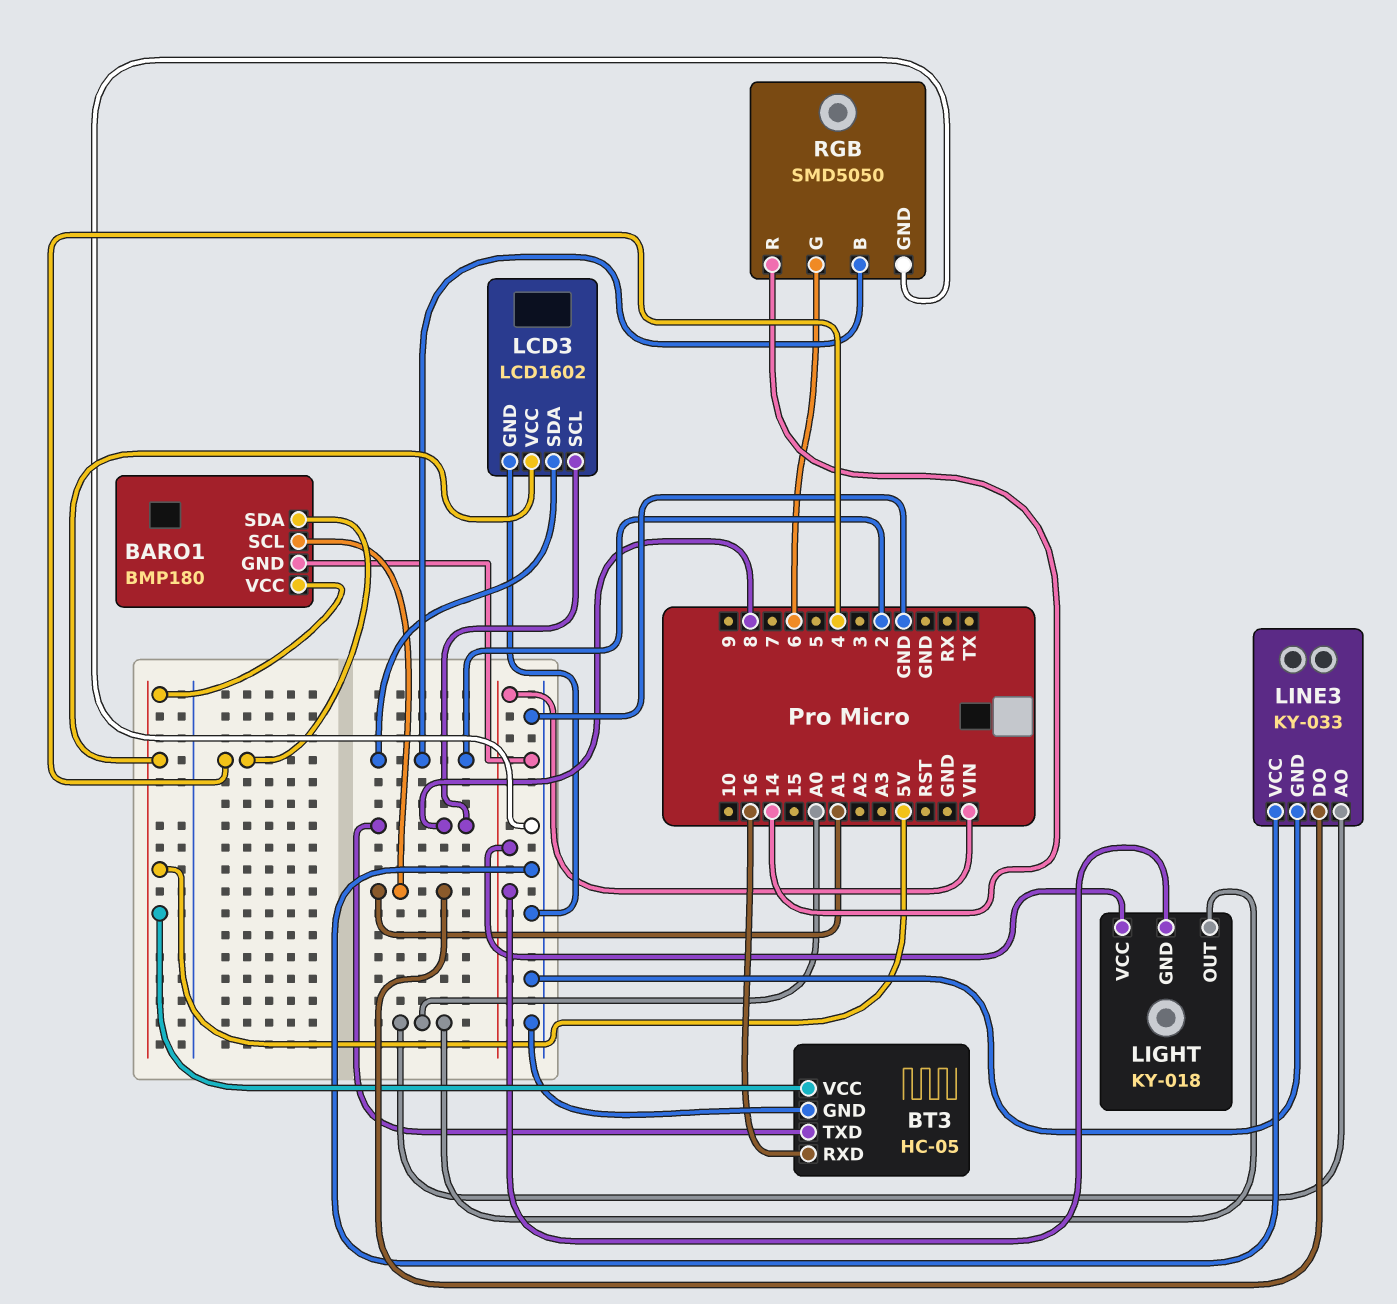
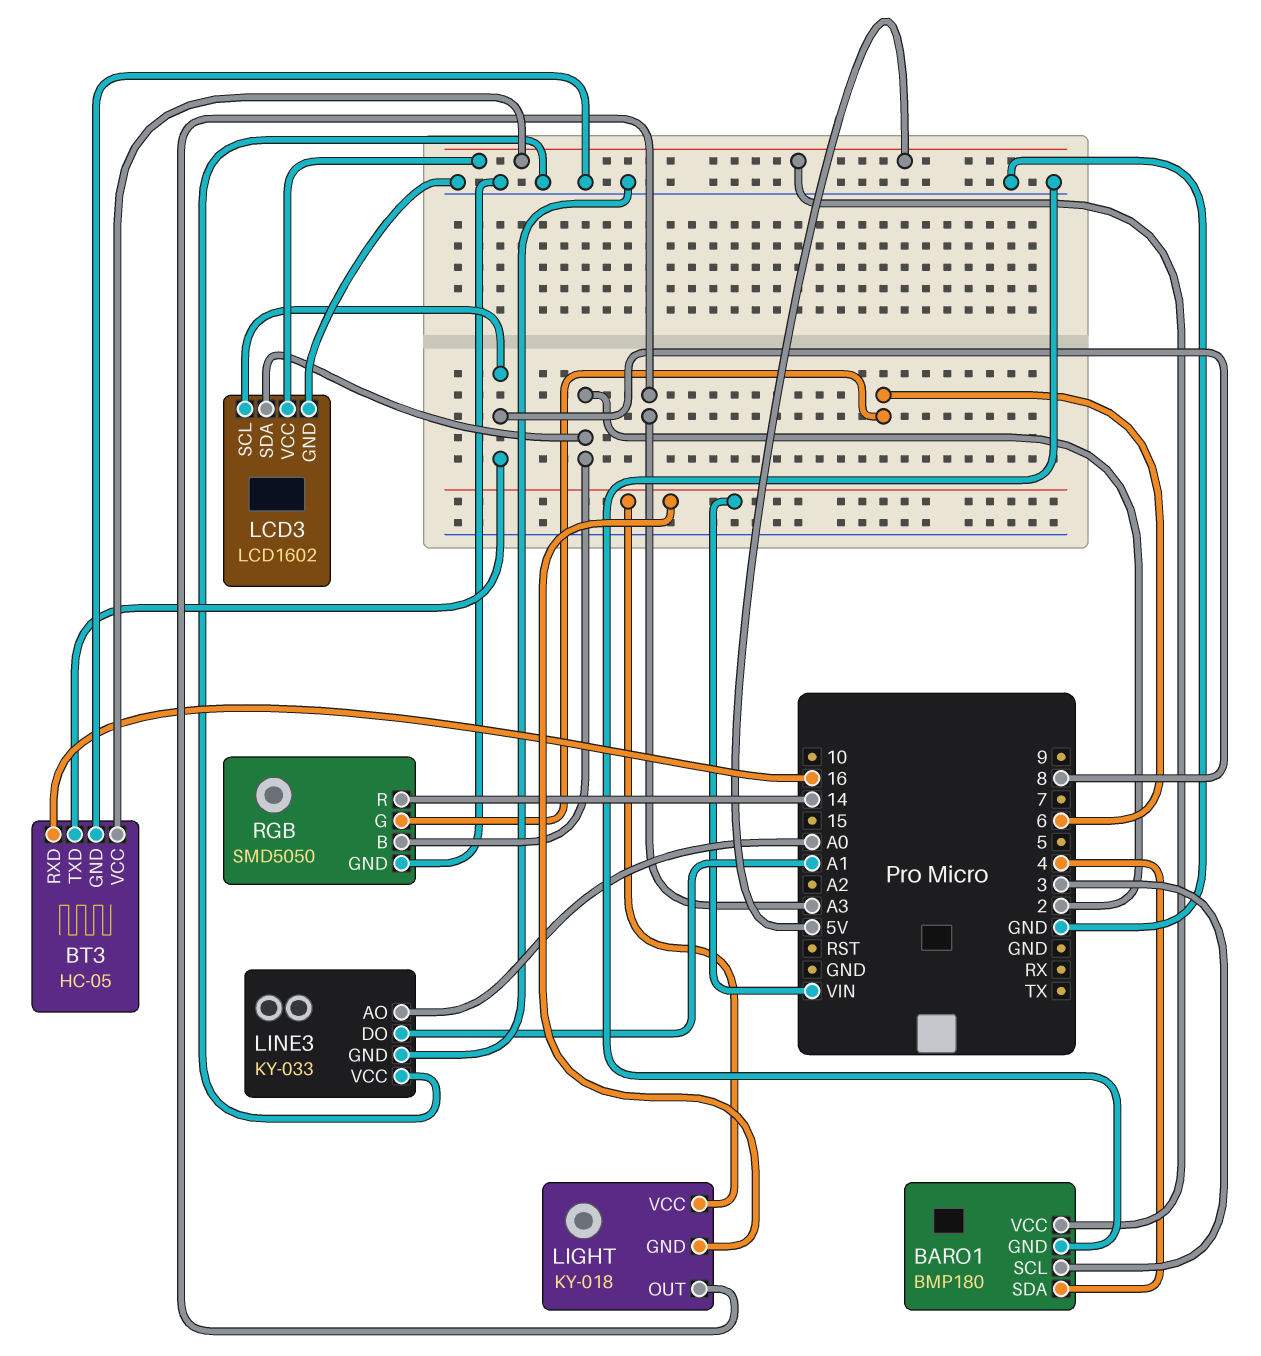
BARO1 pin SCL: A1 -> 3
LIGHT pin OUT: A0 -> A3

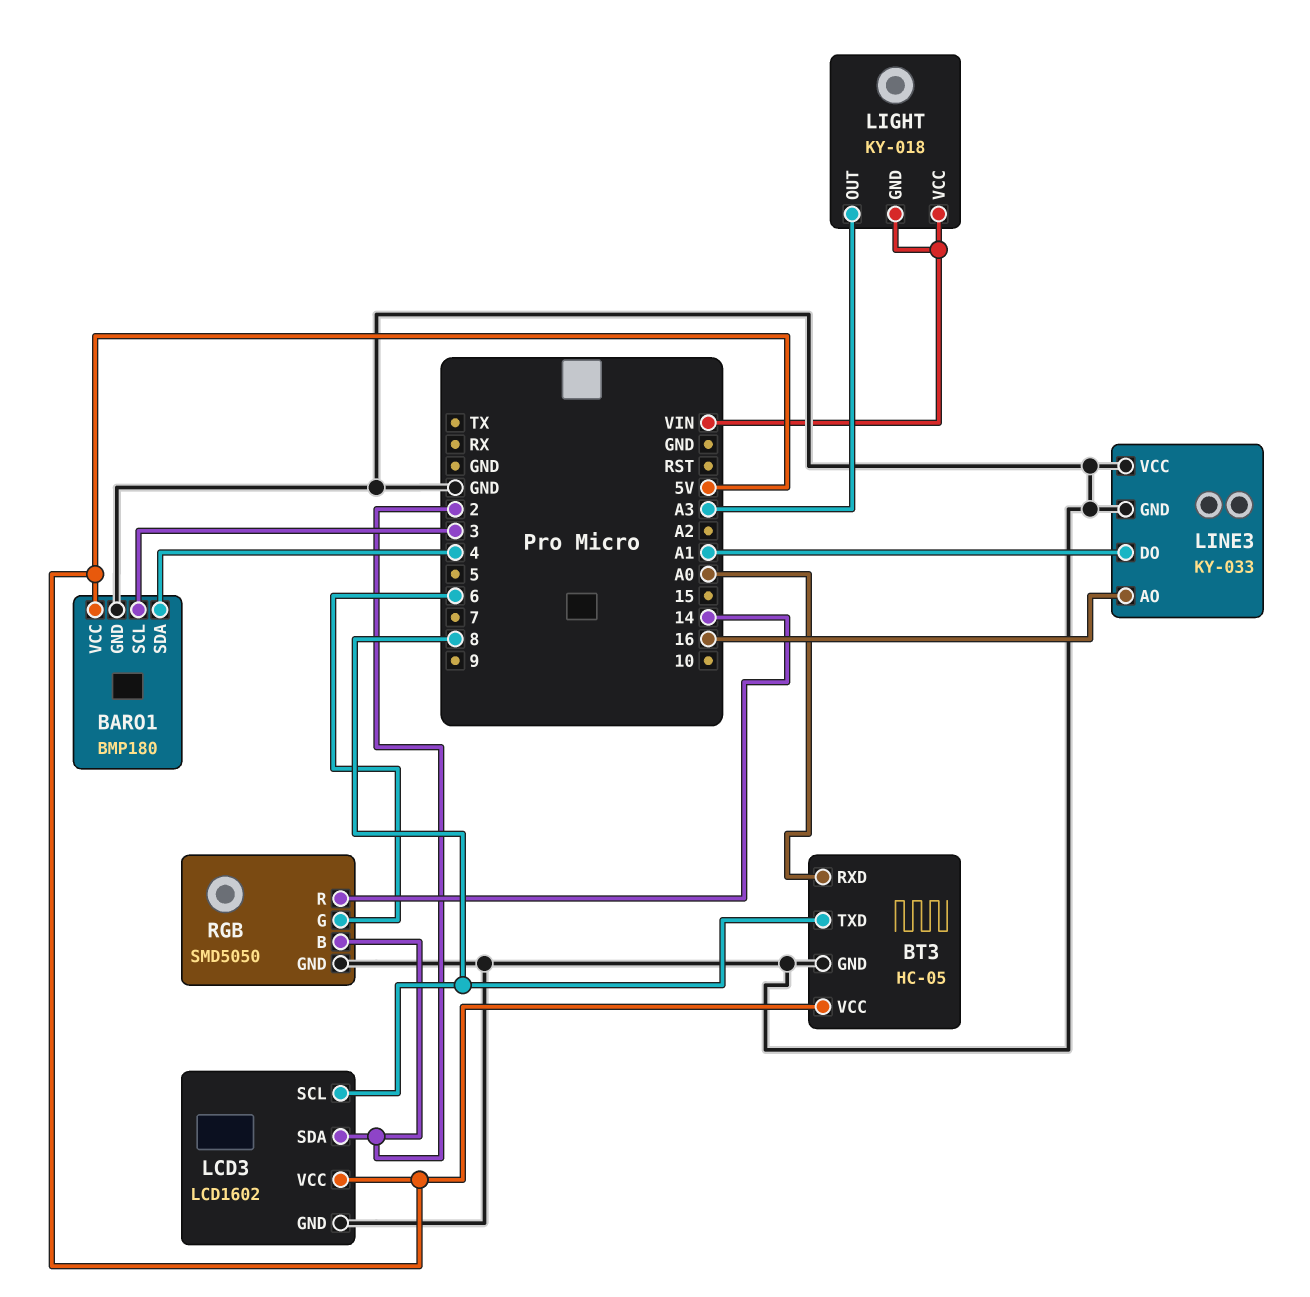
BT3 pin RXD: 16 -> A0
LINE3 pin AO: A0 -> 16

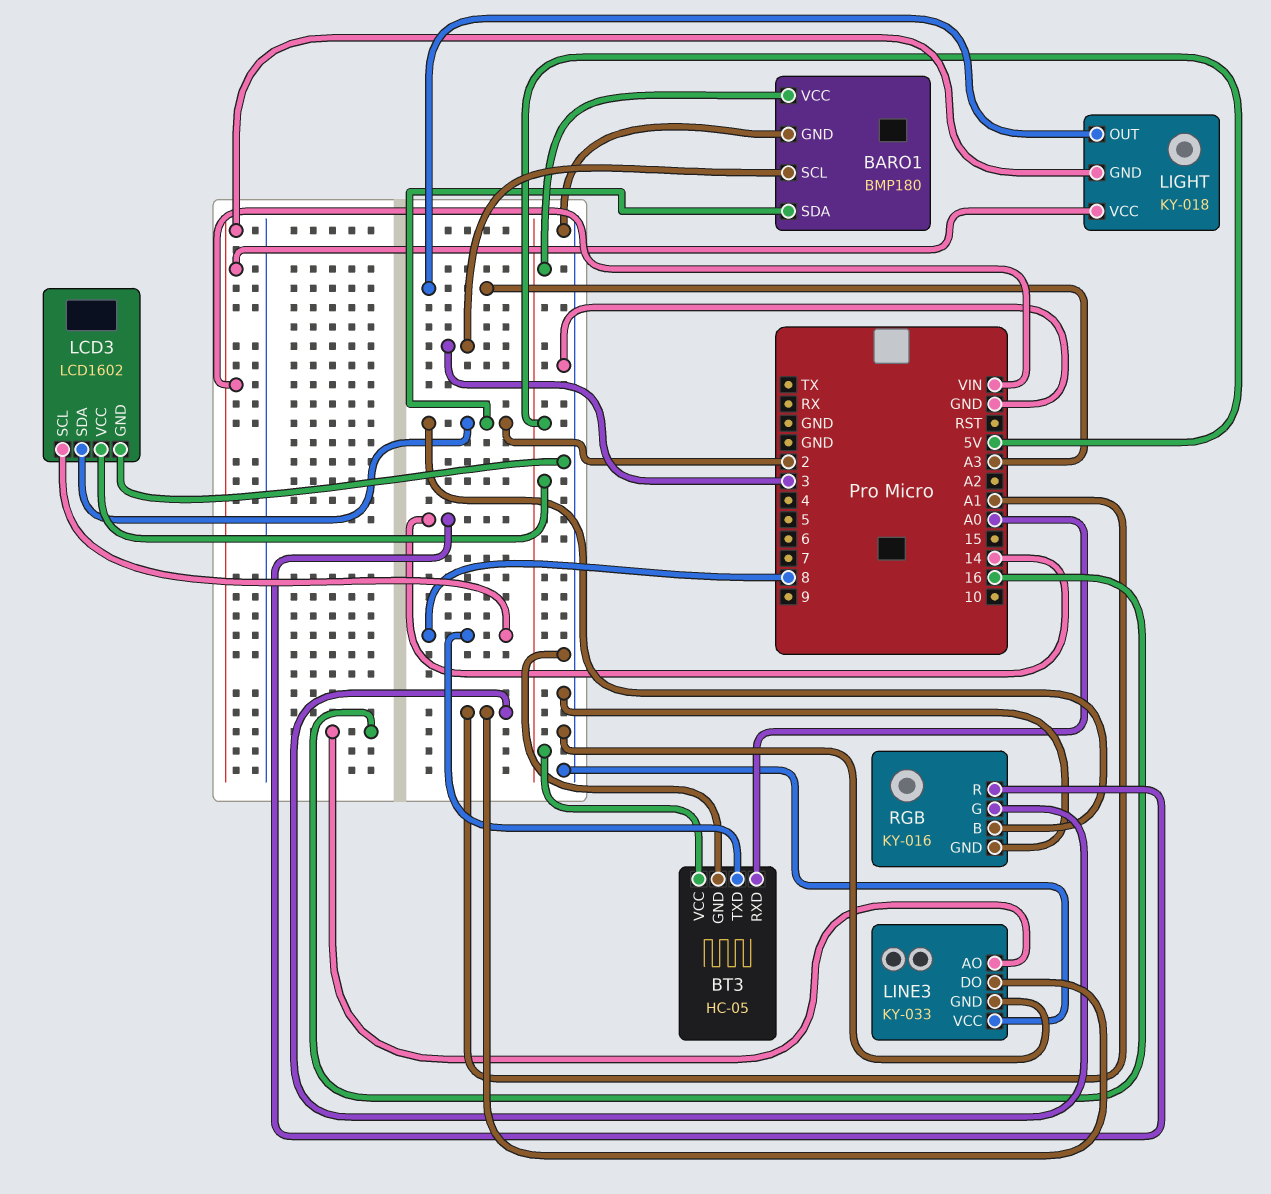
BARO1 pin SDA: 4 -> 2
RGB: SMD5050 -> KY-016
RGB pin G: 6 -> A1

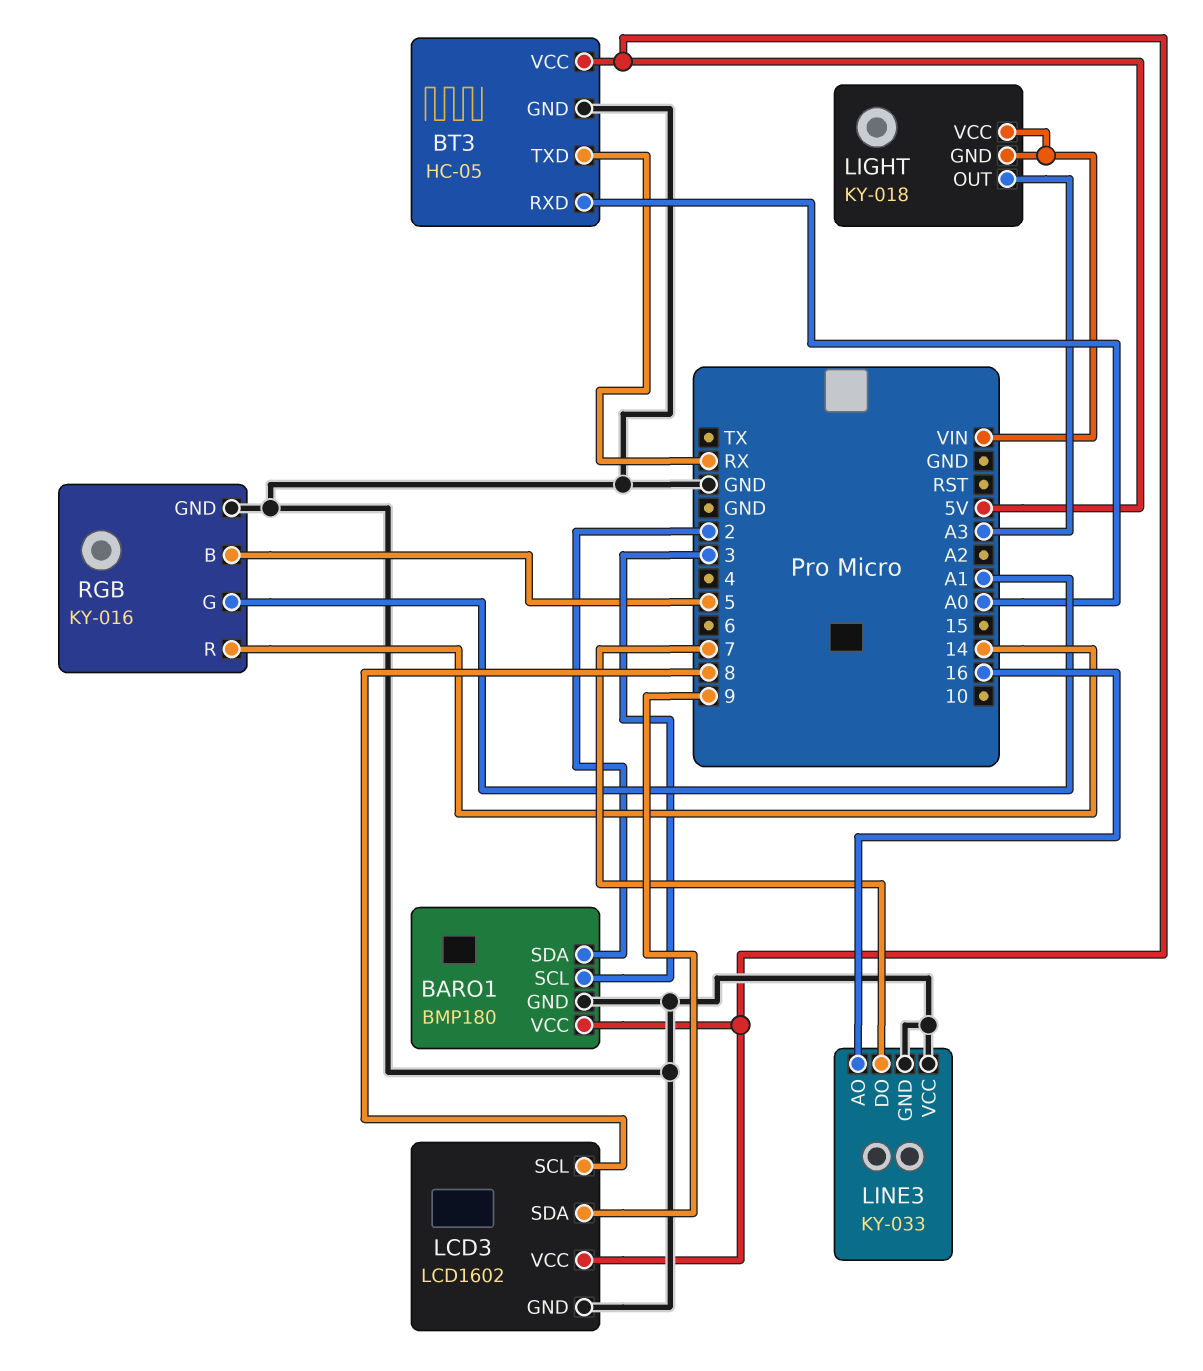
BT3 pin TXD: 8 -> RX
LCD3 pin SDA: 2 -> 9
LINE3 pin DO: A1 -> 7
RGB pin B: 2 -> 5

